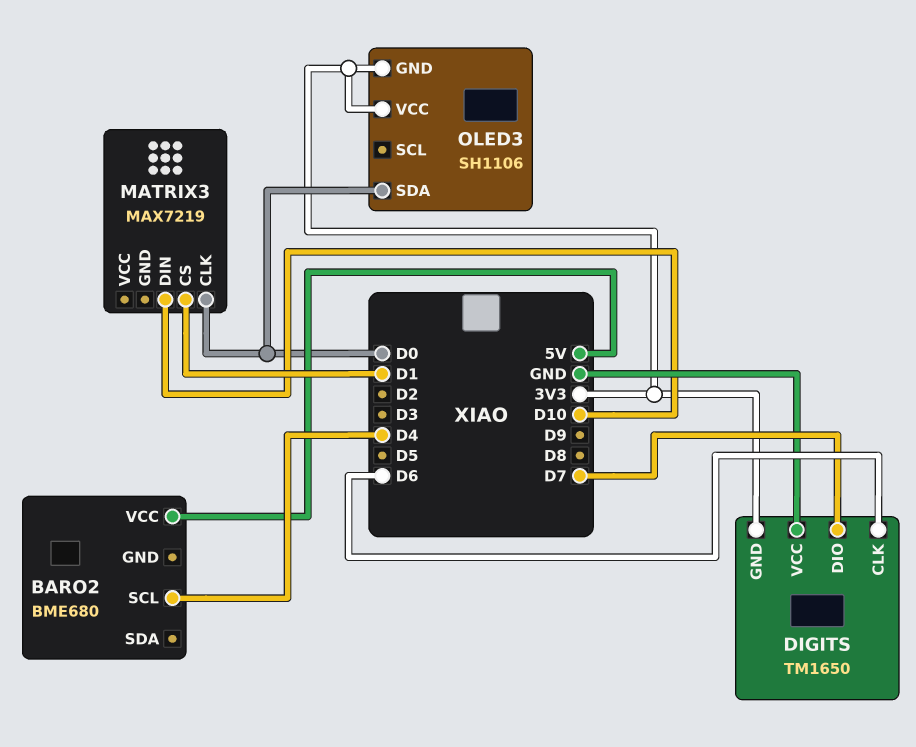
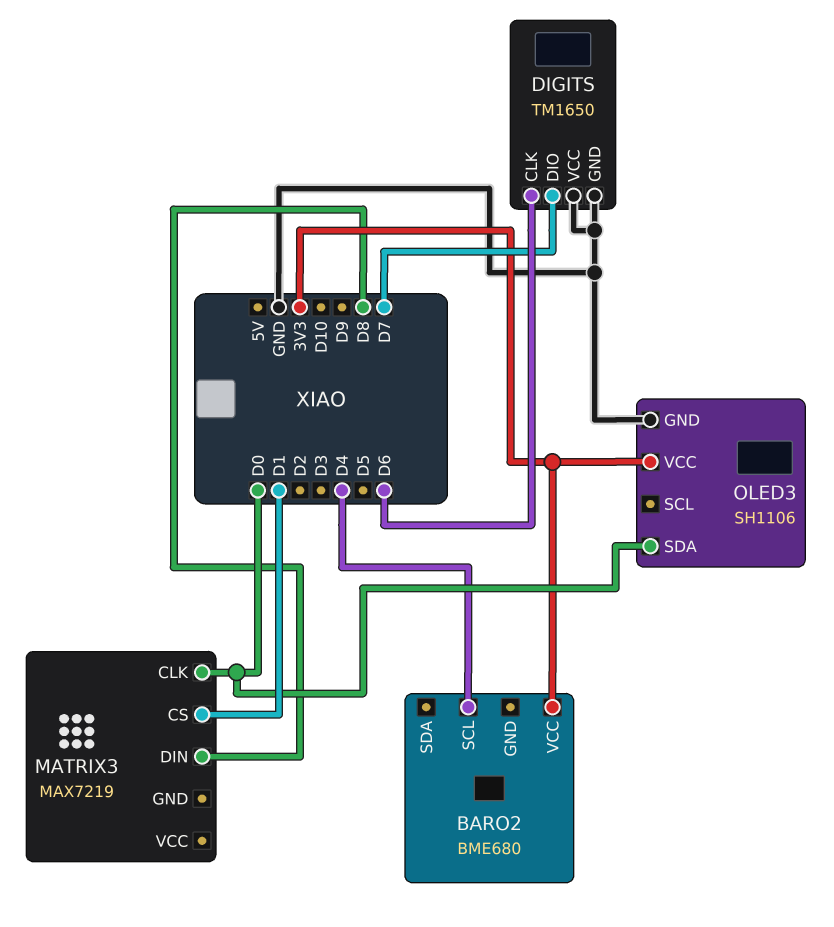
BARO2 pin VCC: 5V -> 3V3
DIGITS pin GND: 3V3 -> GND
MATRIX3 pin DIN: D10 -> D8
OLED3 pin GND: 3V3 -> GND

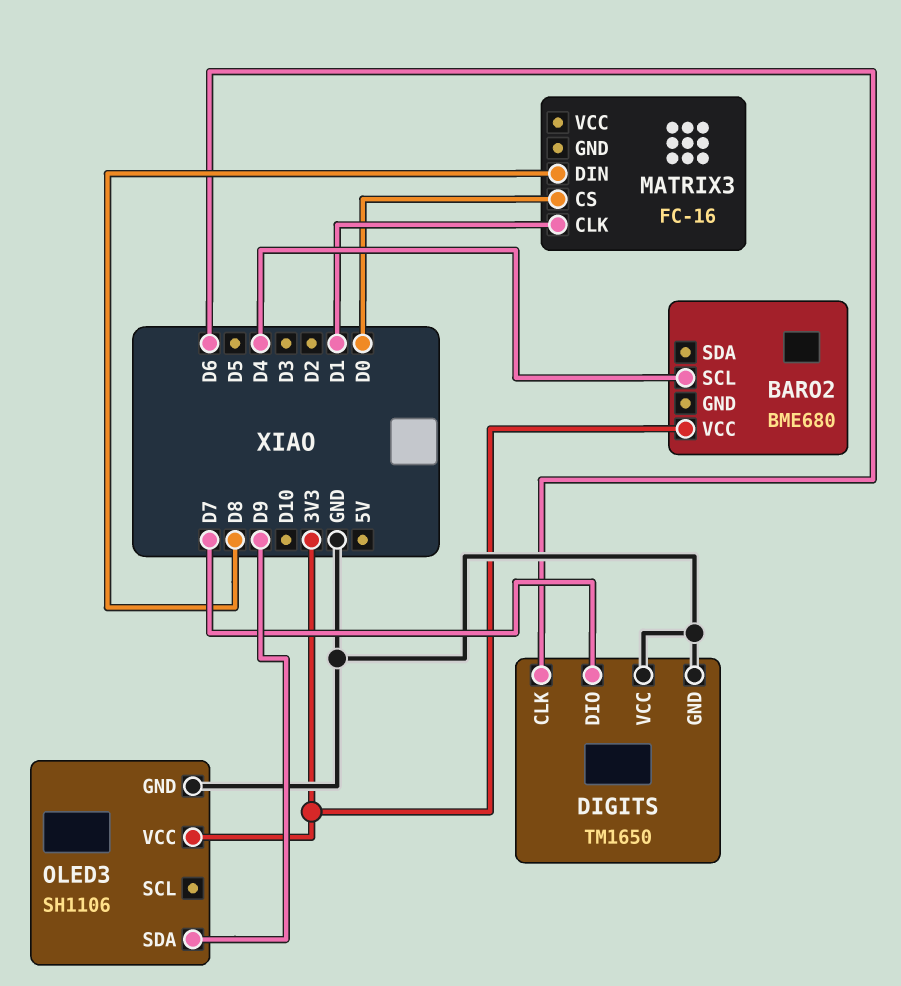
MATRIX3: MAX7219 -> FC-16
MATRIX3 pin CLK: D0 -> D1
MATRIX3 pin CS: D1 -> D0
OLED3 pin SDA: D0 -> D9

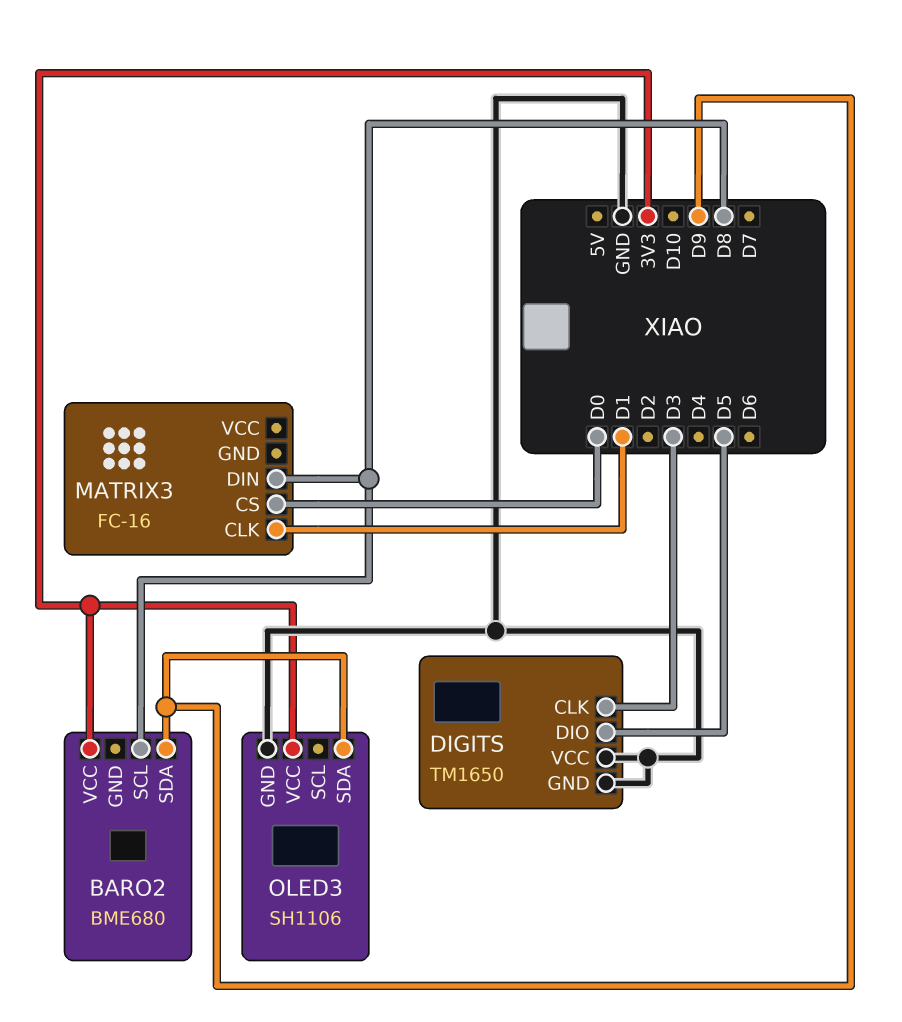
BARO2 pin SCL: D4 -> D8
BARO2 pin SDA: none -> D9
DIGITS pin CLK: D6 -> D3
DIGITS pin DIO: D7 -> D5

